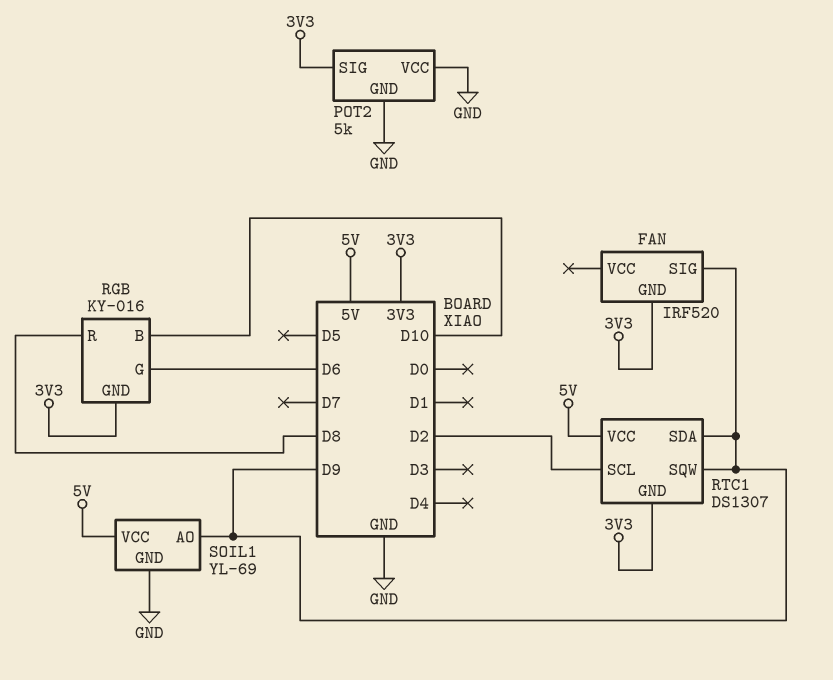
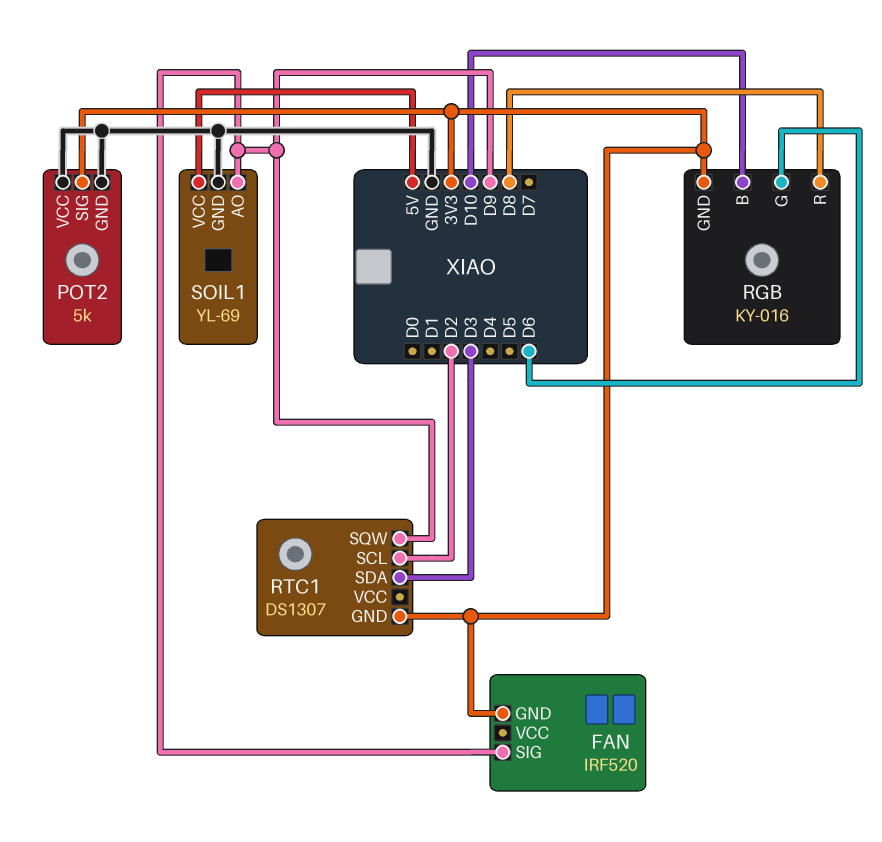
RTC1 pin SDA: D9 -> D3
RTC1 pin VCC: 5V -> none

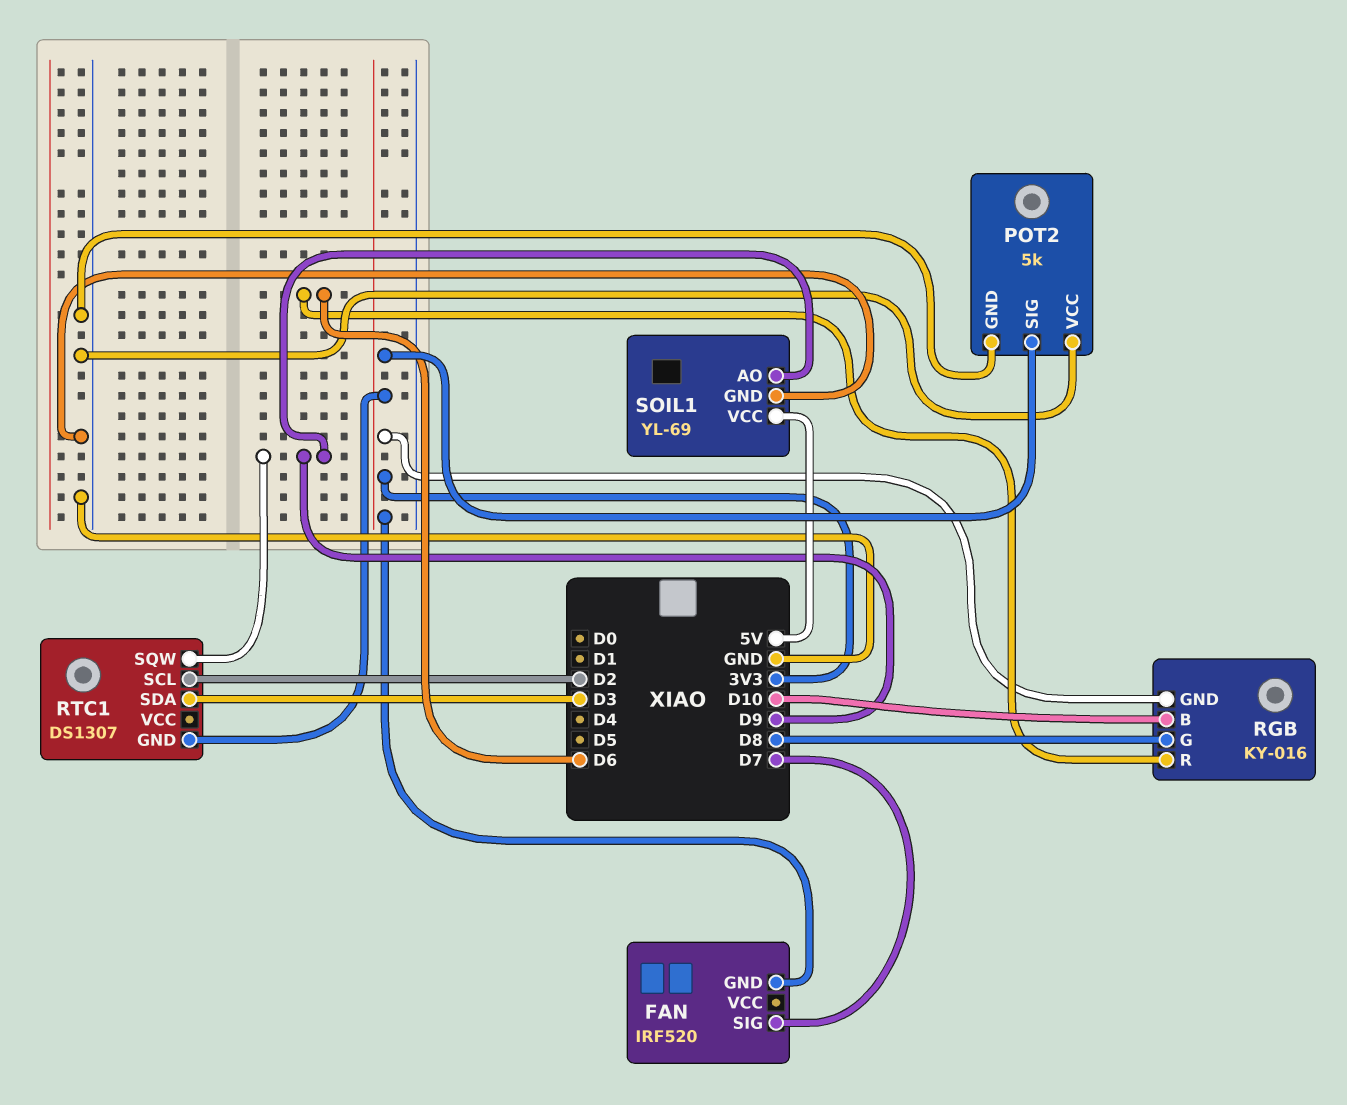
FAN pin SIG: D9 -> D7
RGB pin G: D6 -> D8
RGB pin R: D8 -> D6

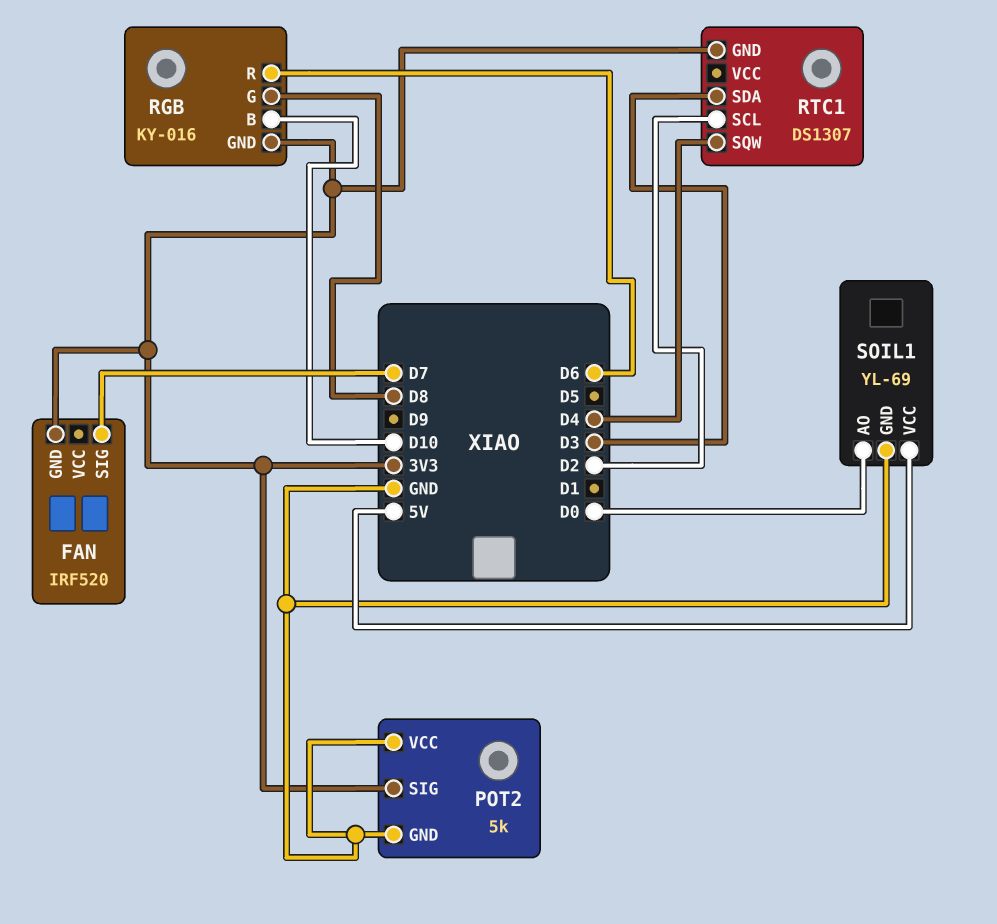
RTC1 pin SQW: D9 -> D4
SOIL1 pin AO: D9 -> D0

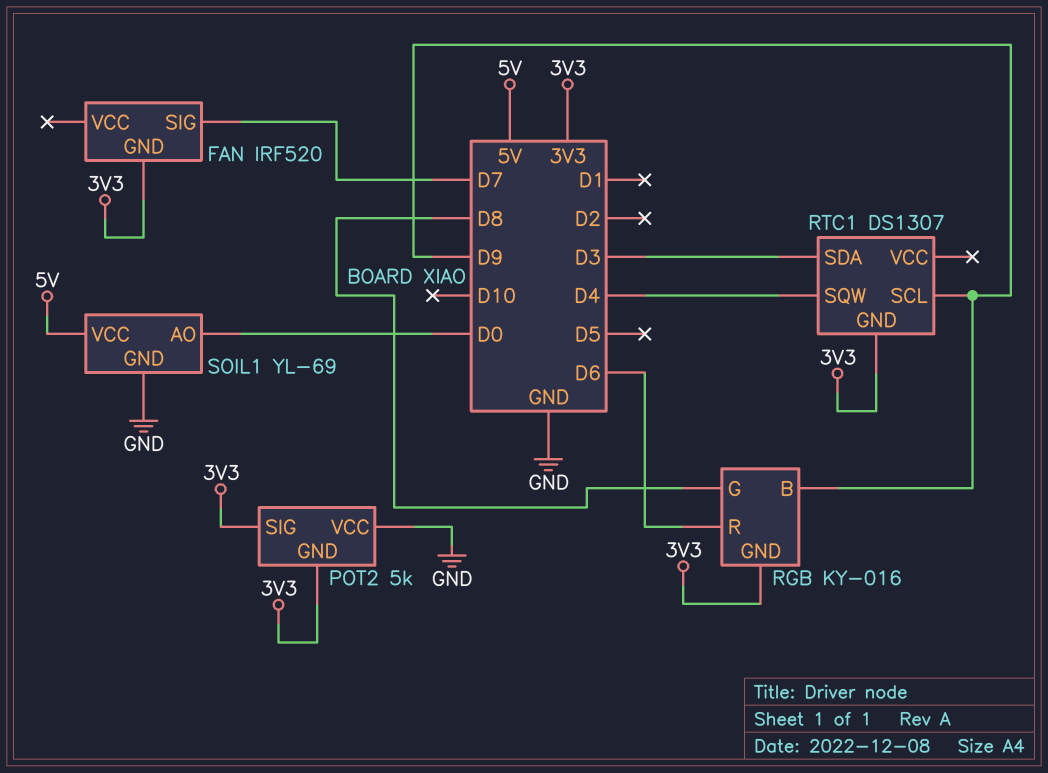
POT2 pin GND: GND -> 3V3
RGB pin B: D10 -> D9
RTC1 pin SCL: D2 -> D9

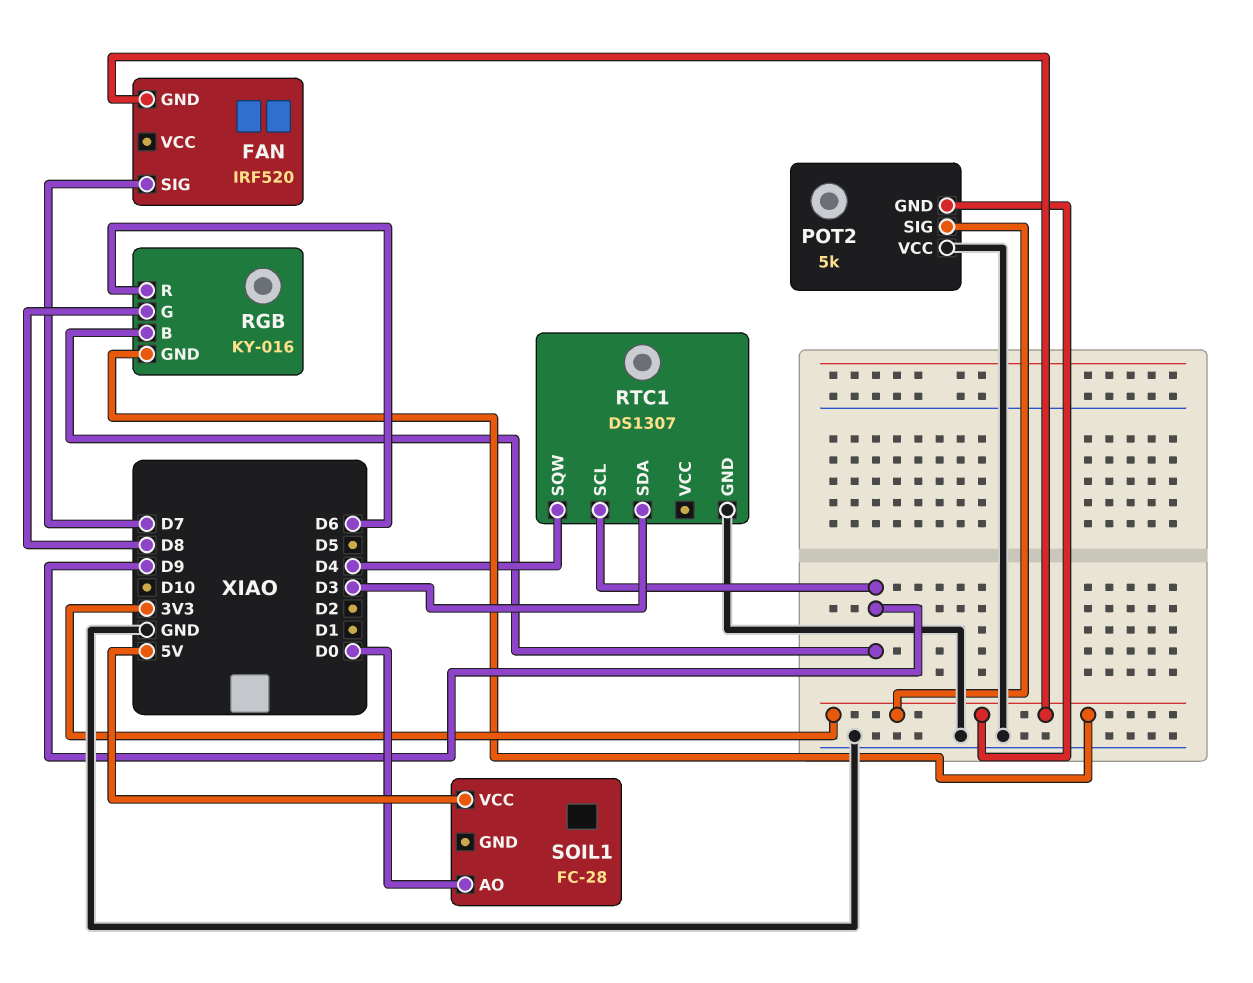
RTC1 pin GND: 3V3 -> GND
SOIL1: YL-69 -> FC-28
SOIL1 pin GND: GND -> none

